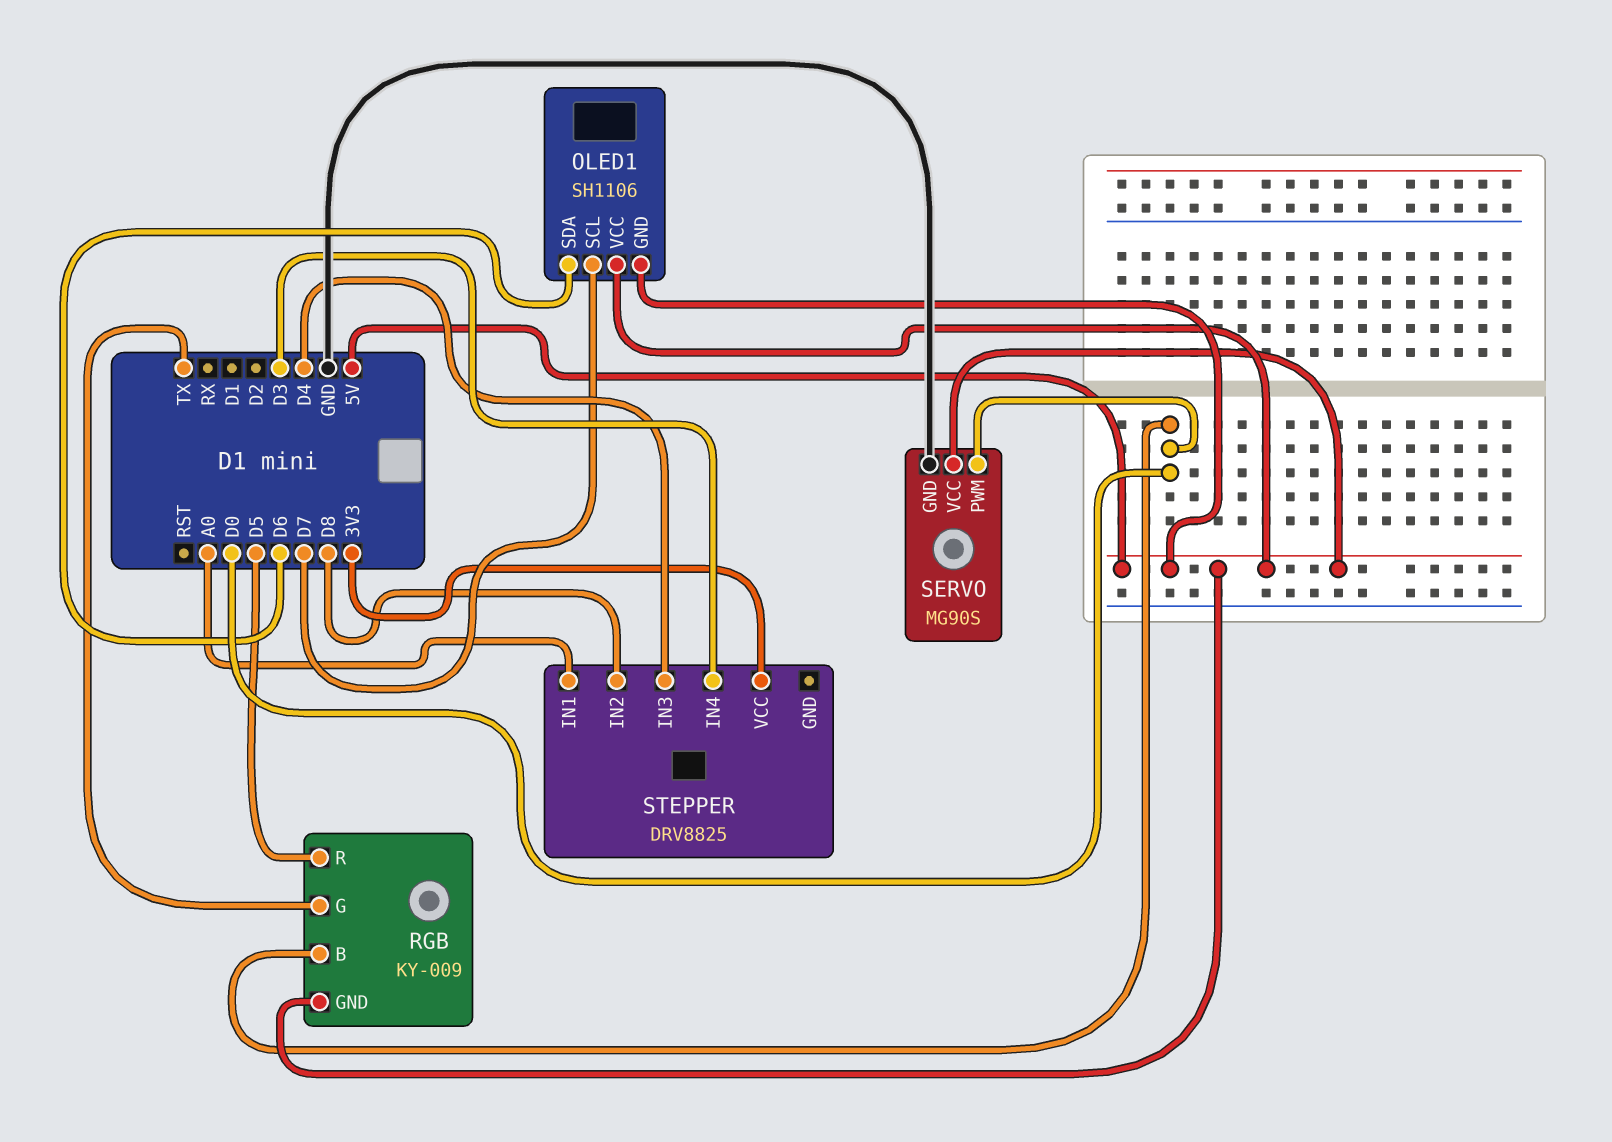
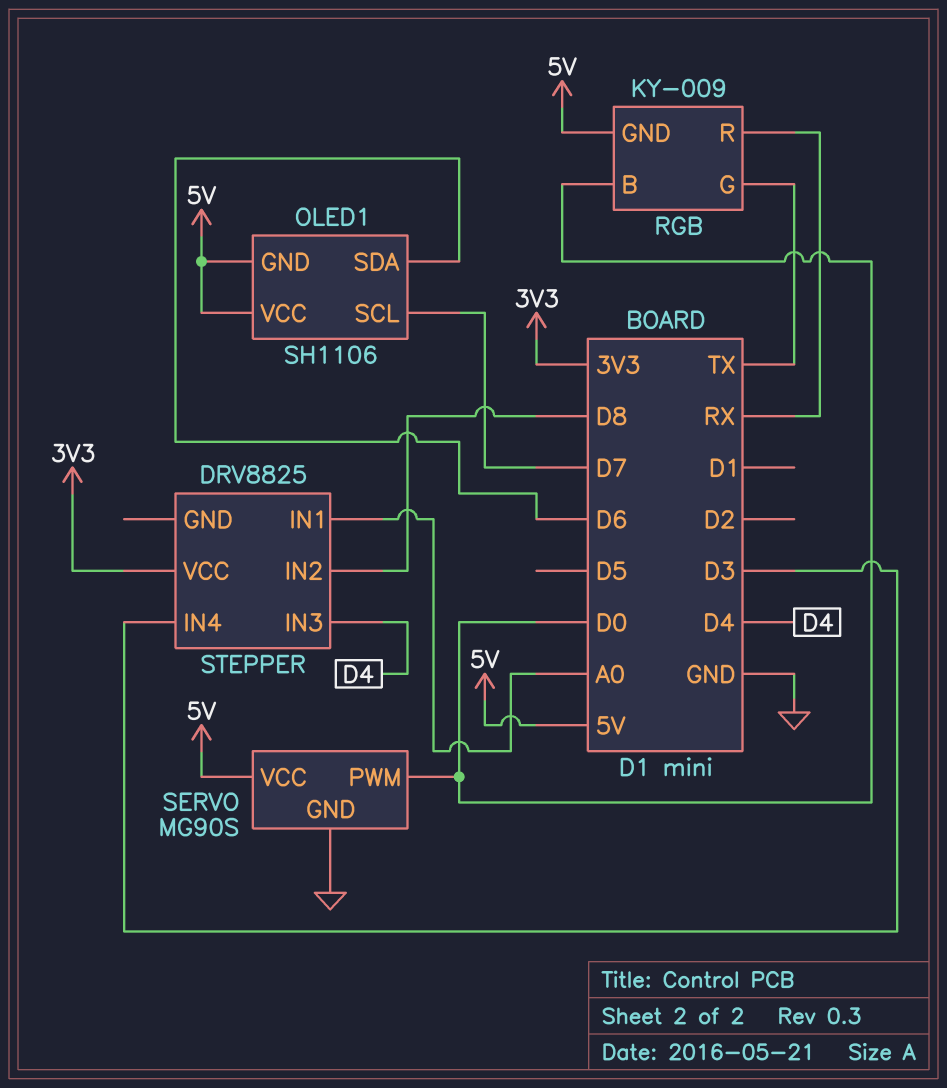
RGB pin R: D5 -> RX

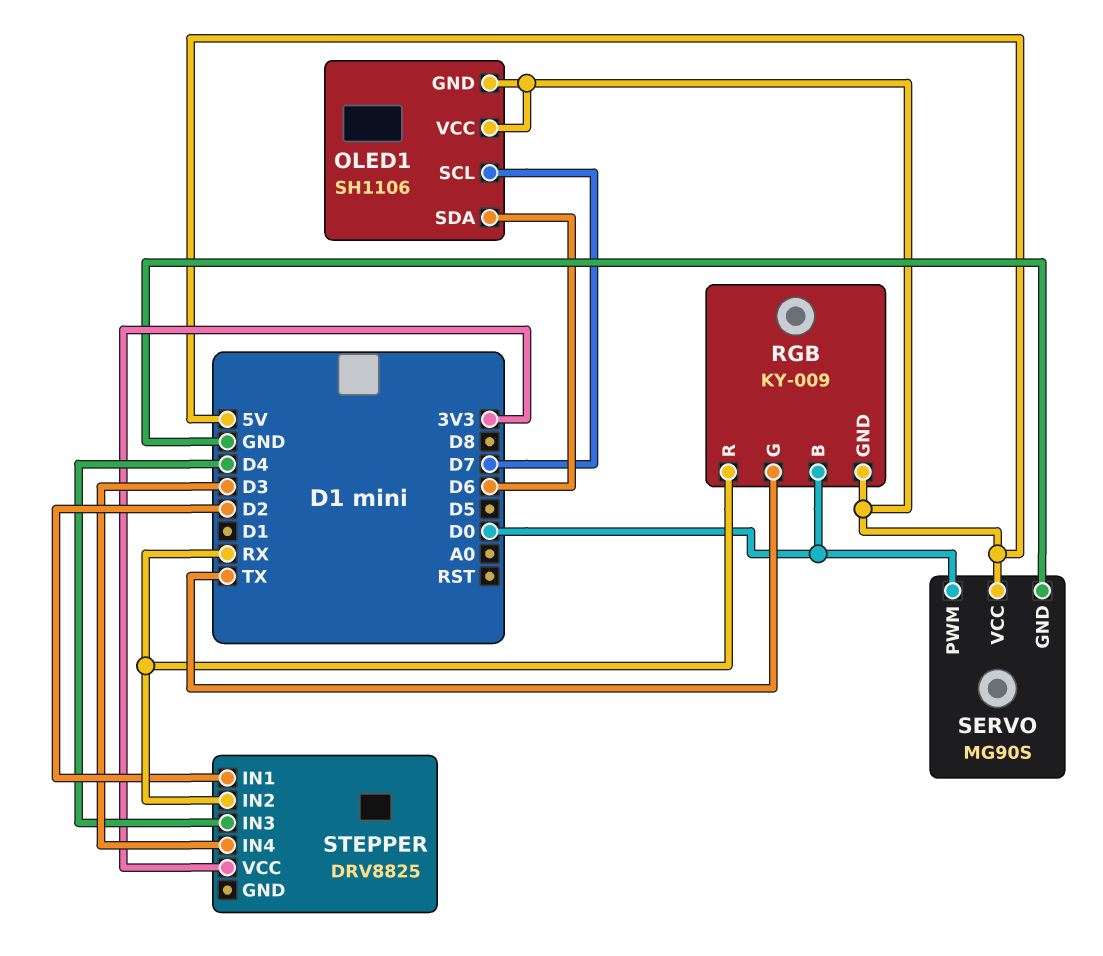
STEPPER pin IN1: A0 -> D2
STEPPER pin IN2: D8 -> RX

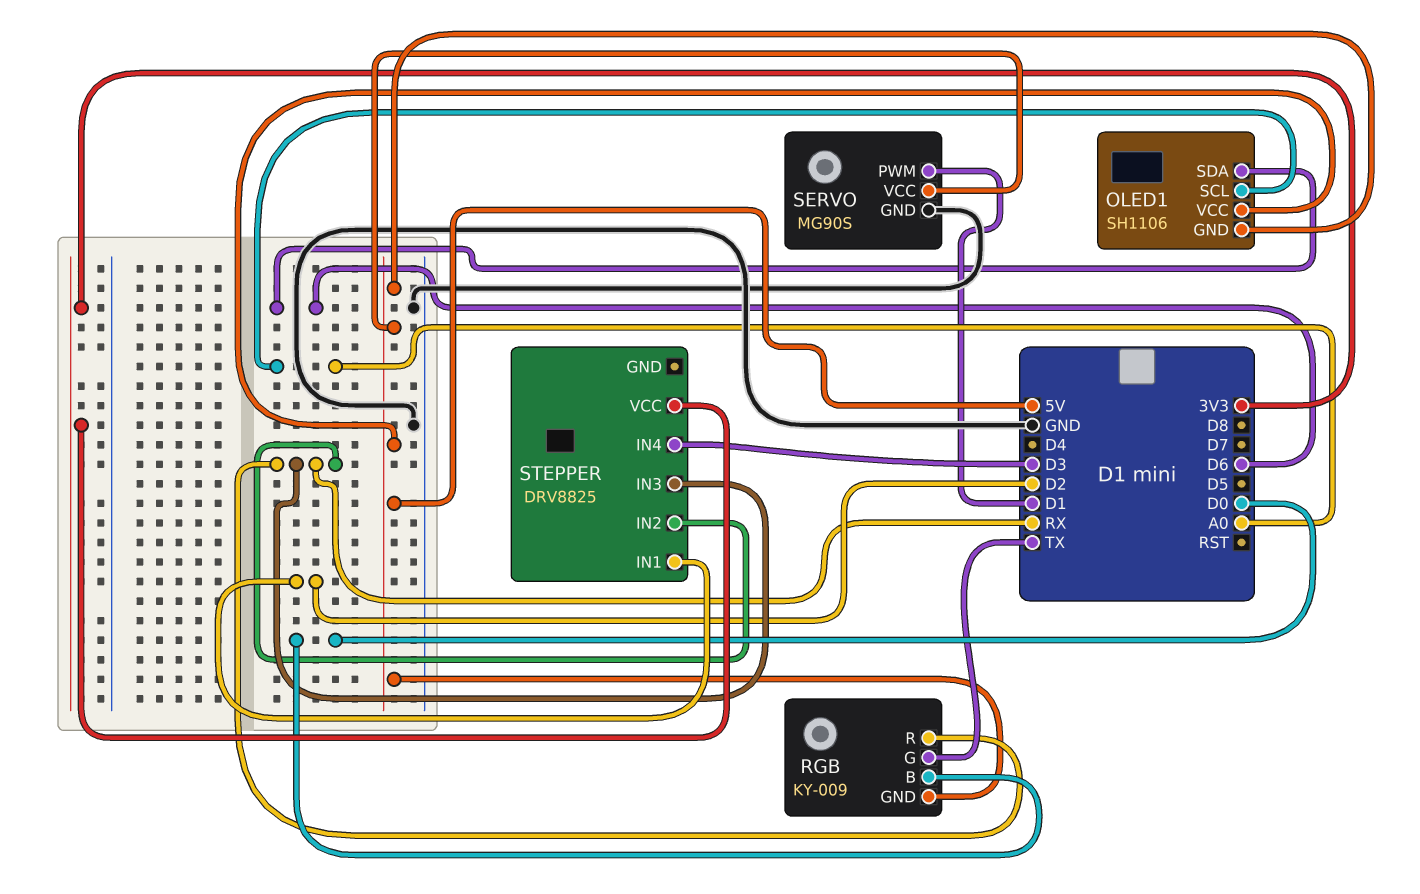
OLED1 pin SCL: D7 -> A0
SERVO pin PWM: D0 -> D1
STEPPER pin IN3: D4 -> RX

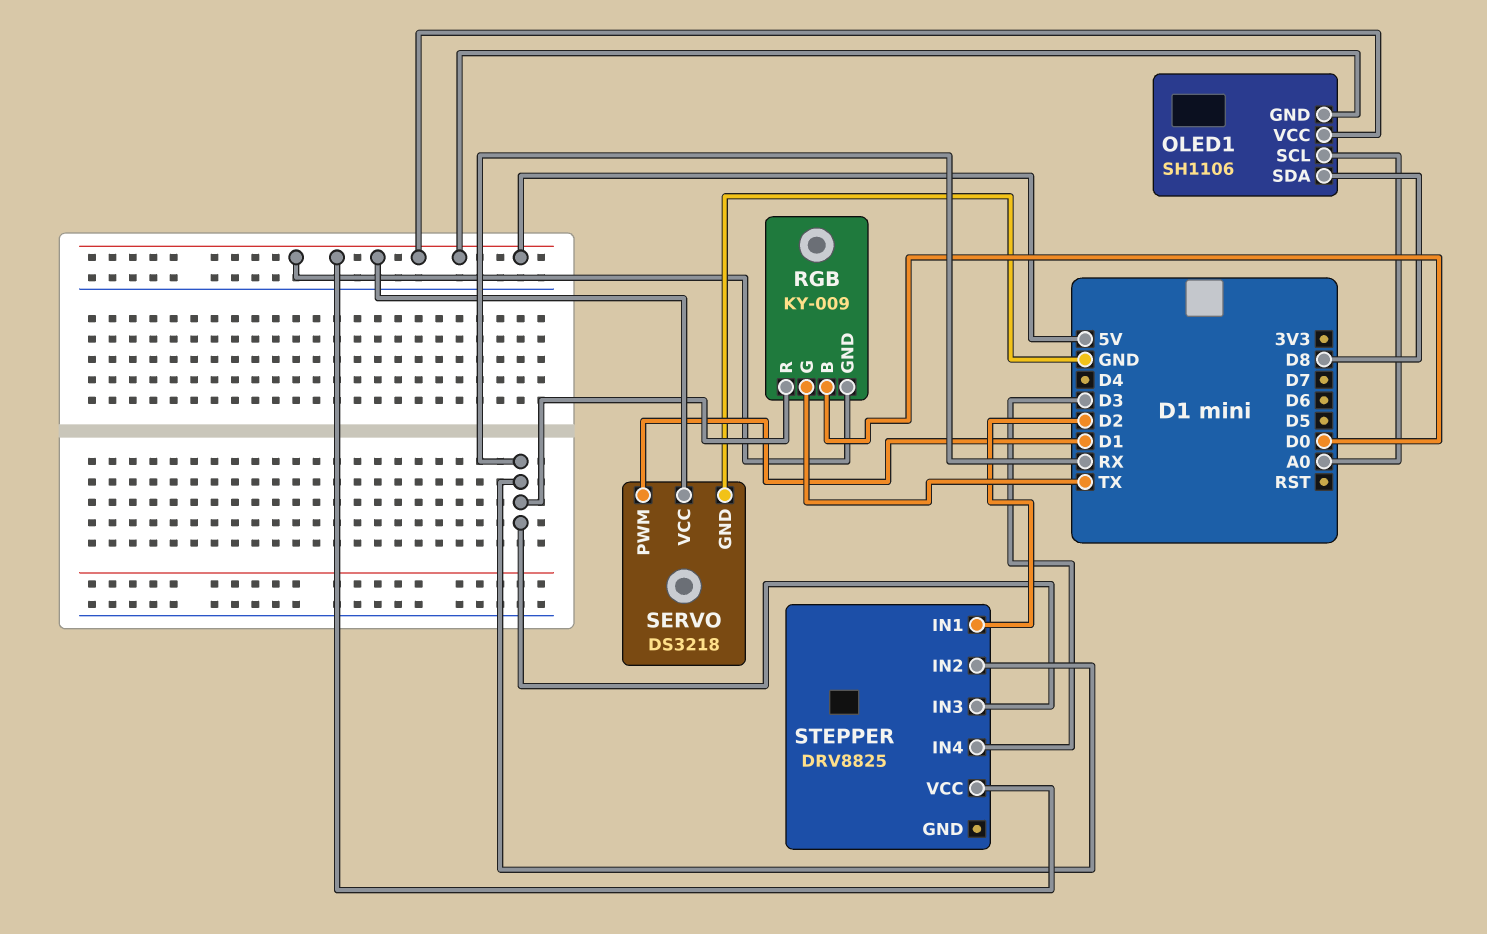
OLED1 pin SDA: D6 -> D8
SERVO: MG90S -> DS3218
STEPPER pin VCC: 3V3 -> 5V

